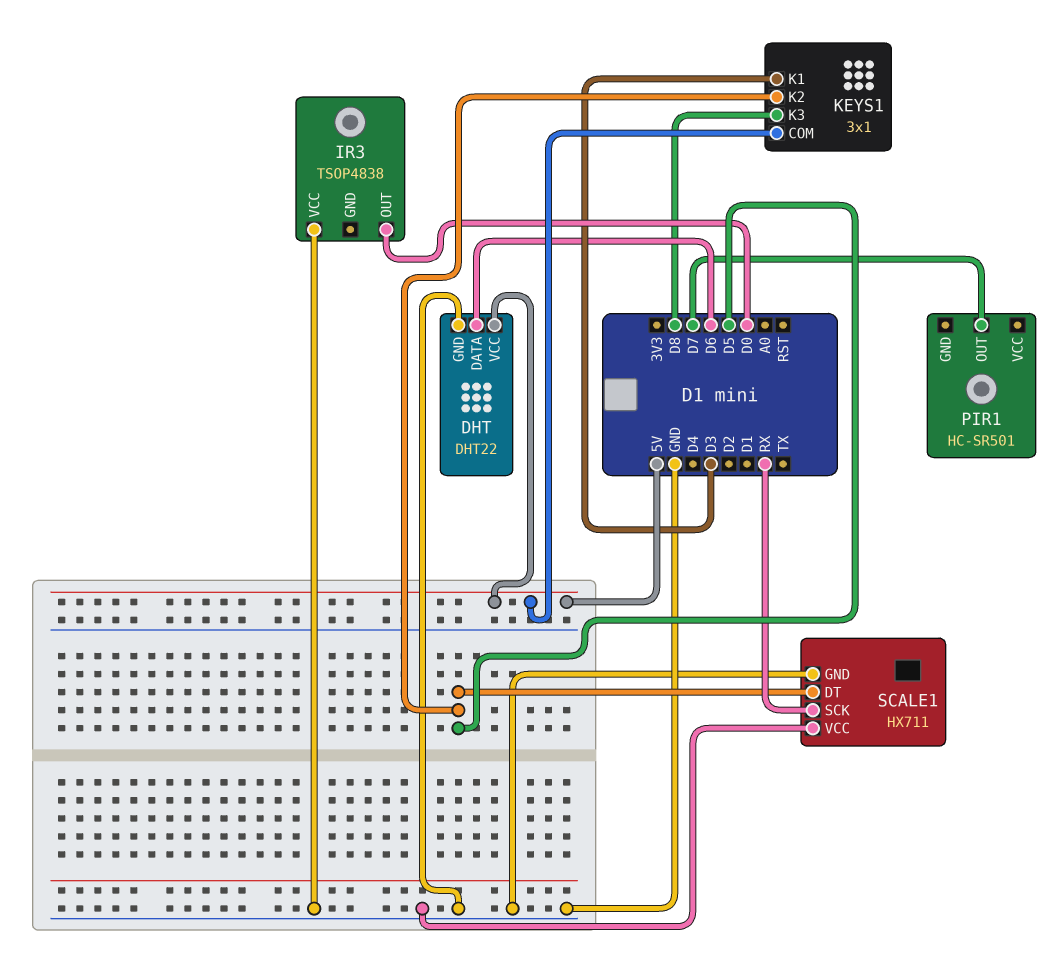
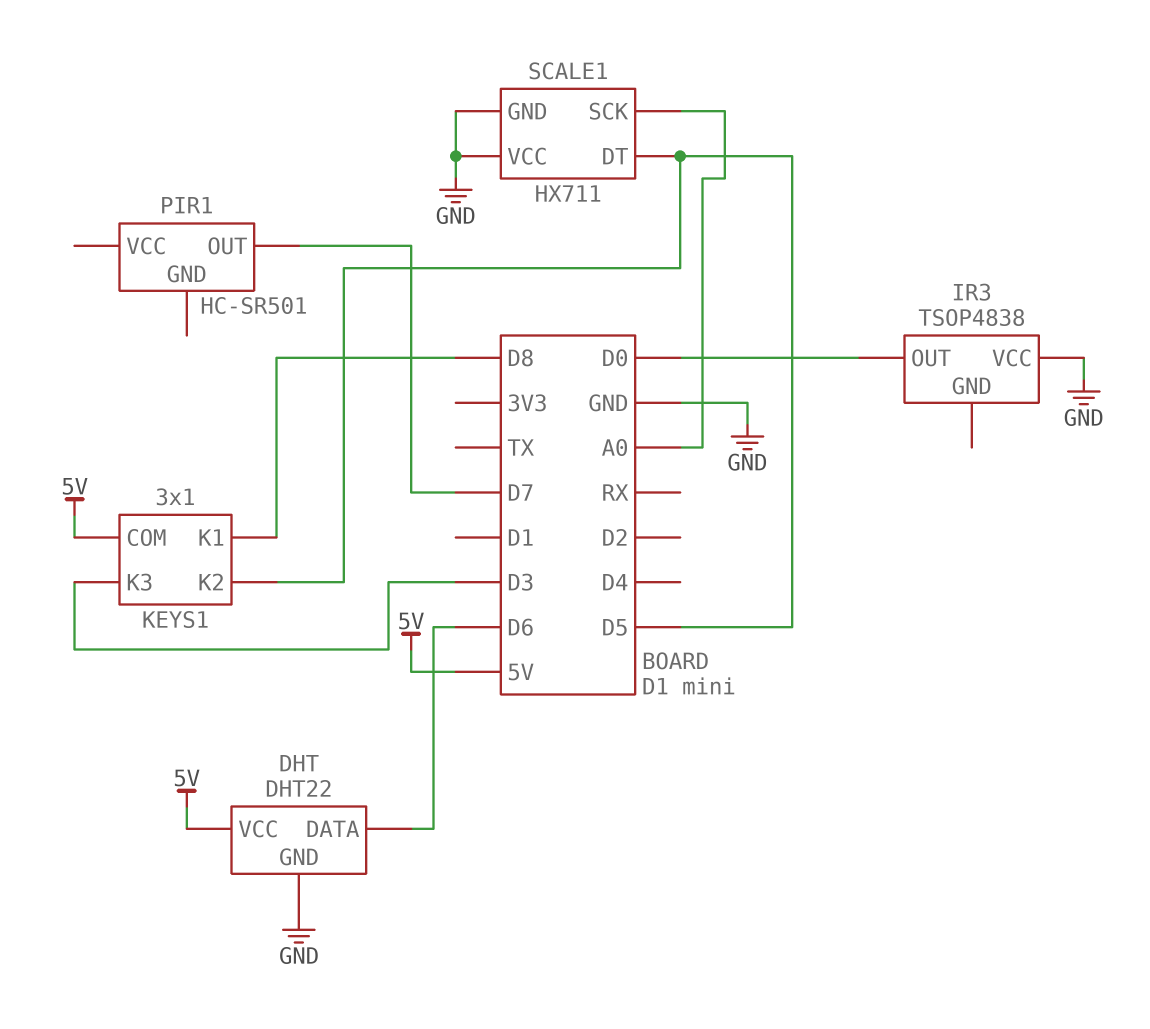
KEYS1 pin K1: D3 -> D8
KEYS1 pin K3: D8 -> D3
SCALE1 pin SCK: RX -> A0

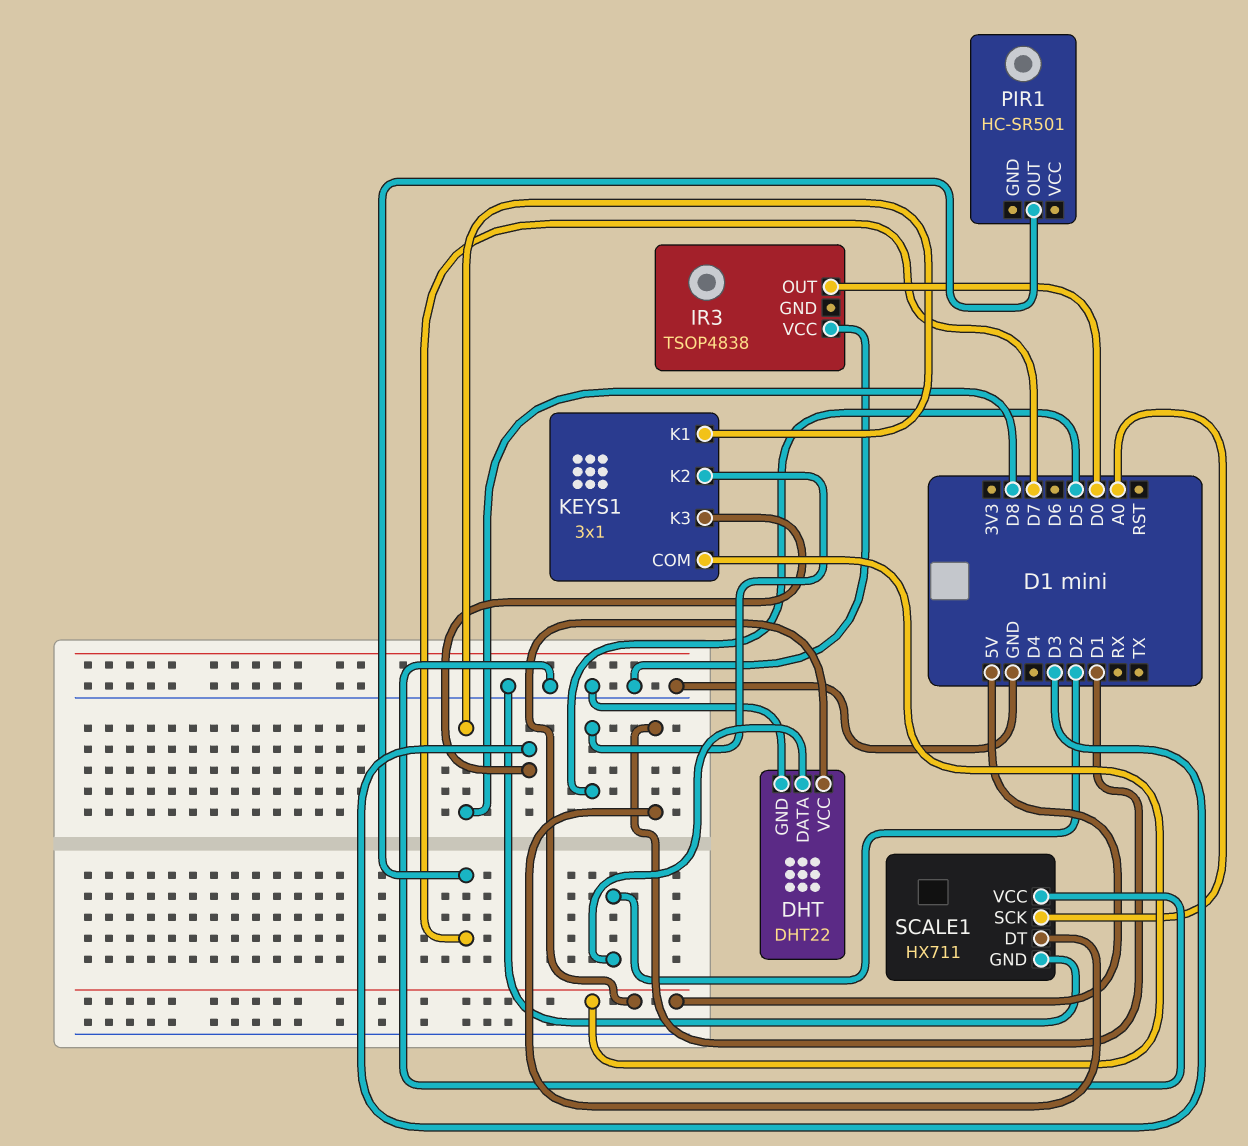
DHT pin DATA: D6 -> D2
SCALE1 pin DT: D5 -> D1

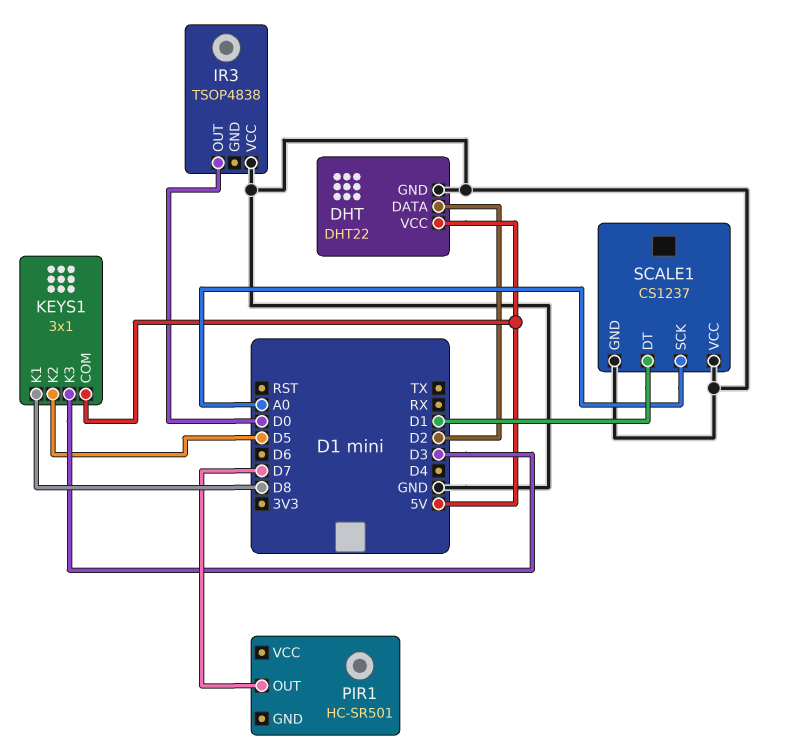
SCALE1: HX711 -> CS1237

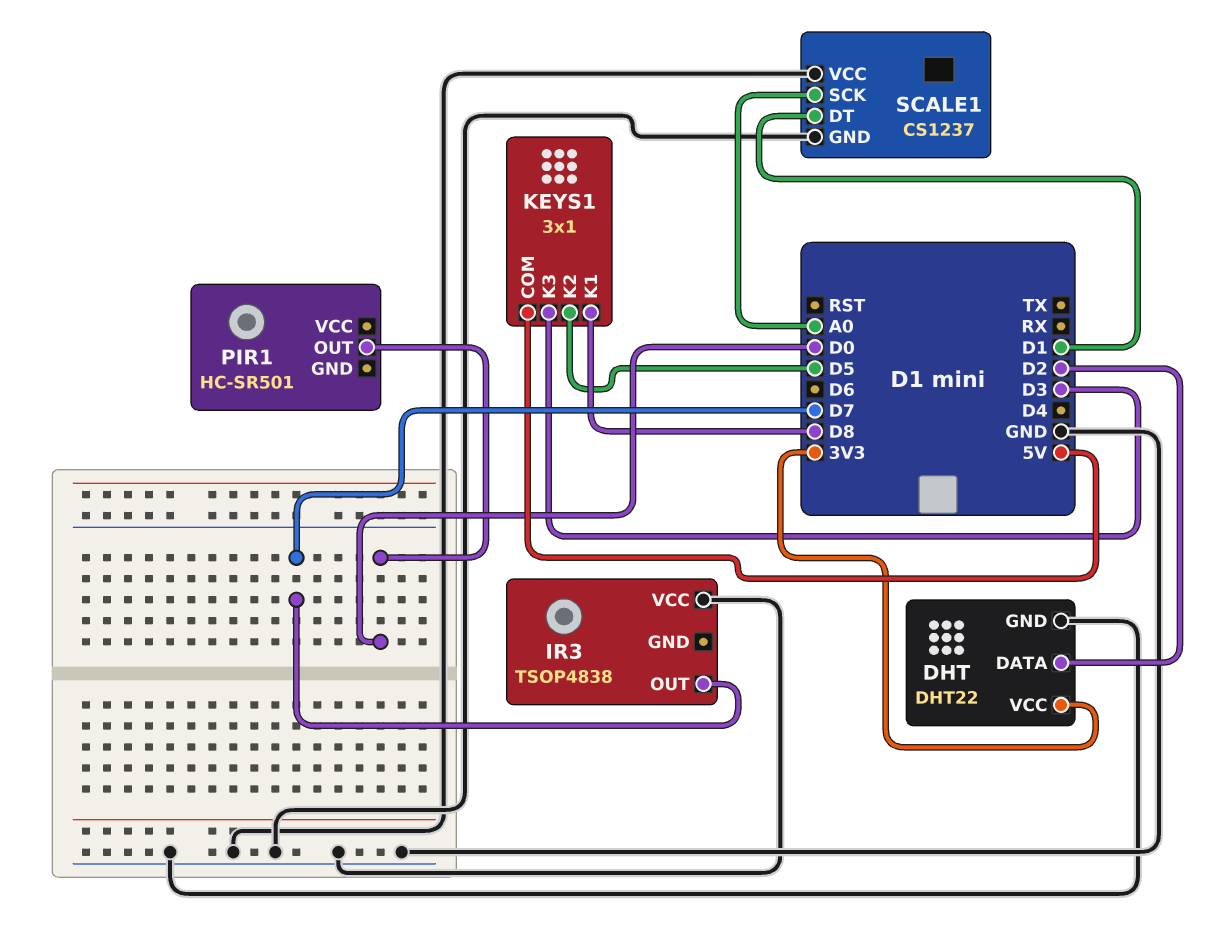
DHT pin VCC: 5V -> 3V3
IR3 pin OUT: D0 -> D7
PIR1 pin OUT: D7 -> D0

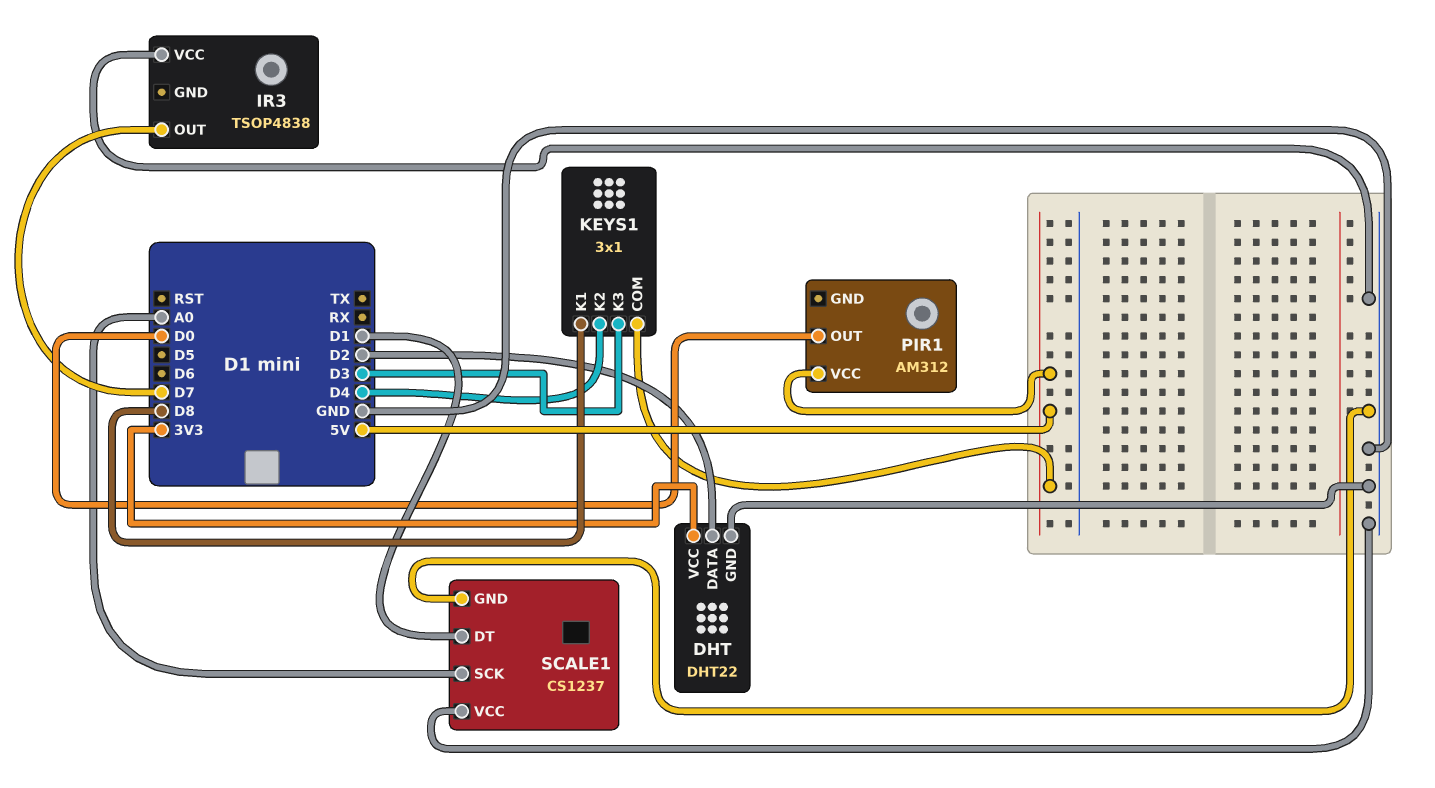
KEYS1 pin K2: D5 -> D4
PIR1: HC-SR501 -> AM312
PIR1 pin VCC: none -> 5V

